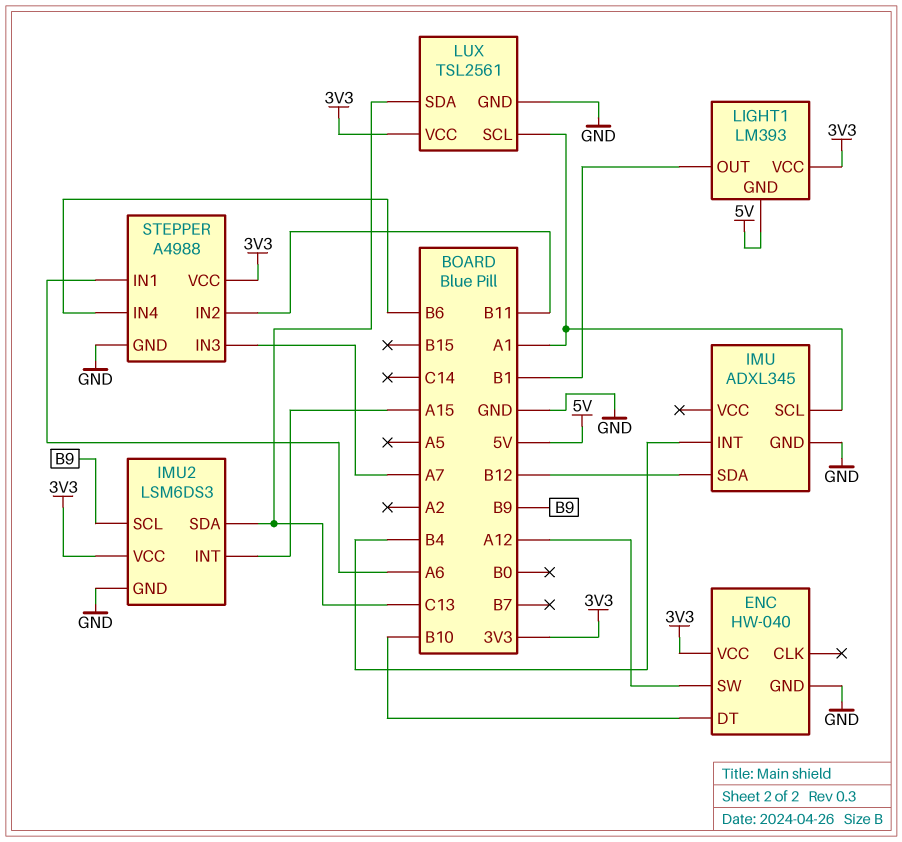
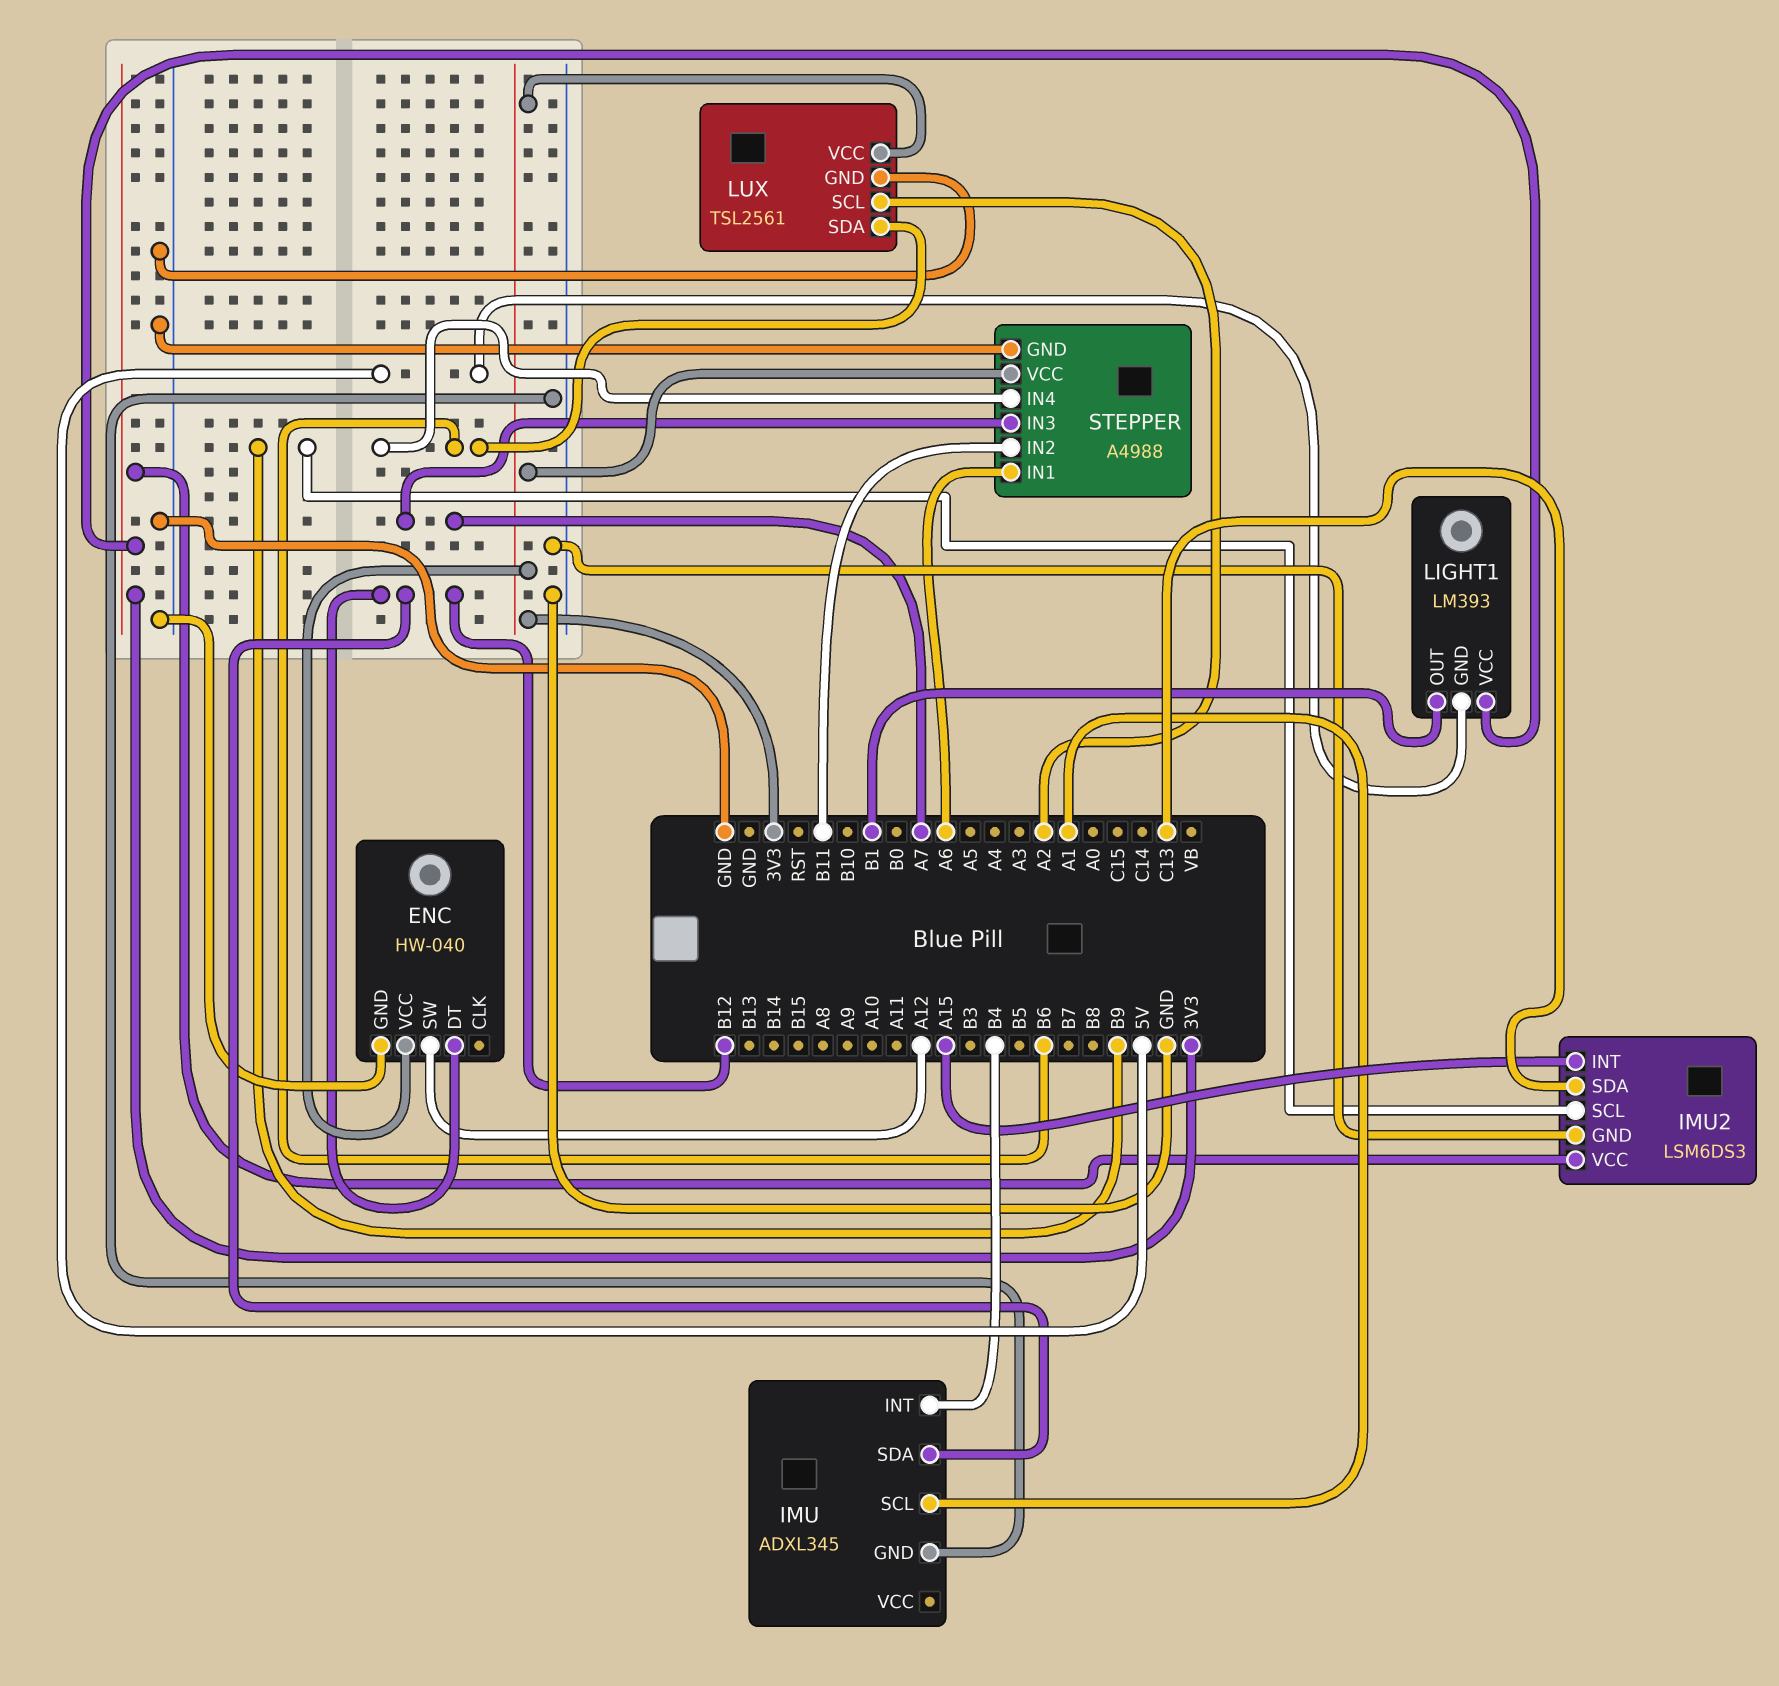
ENC pin DT: B10 -> B12
LUX pin SCL: A1 -> A2
LUX pin SDA: C13 -> B6

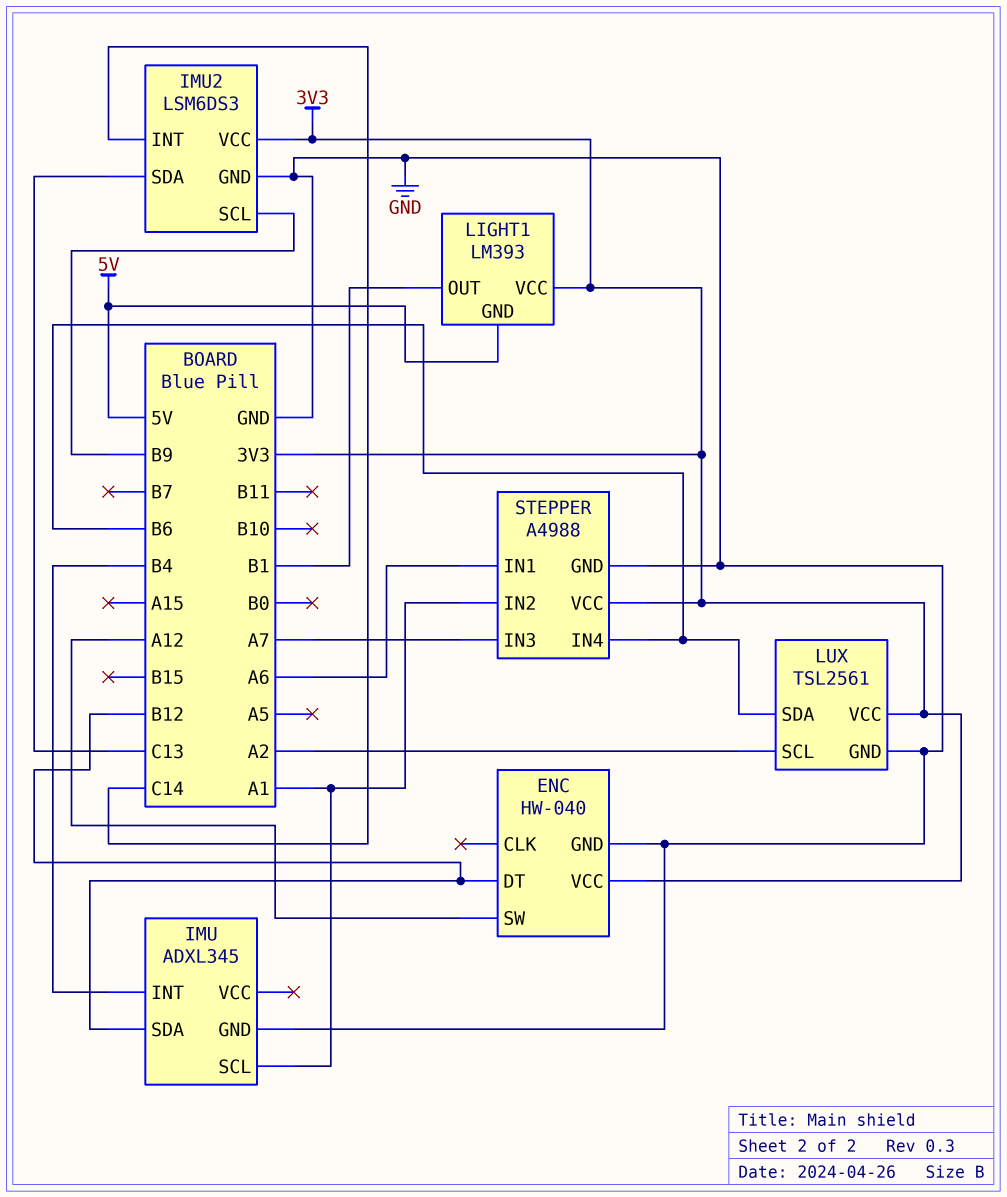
IMU2 pin INT: A15 -> C14
STEPPER pin IN2: B11 -> A1

